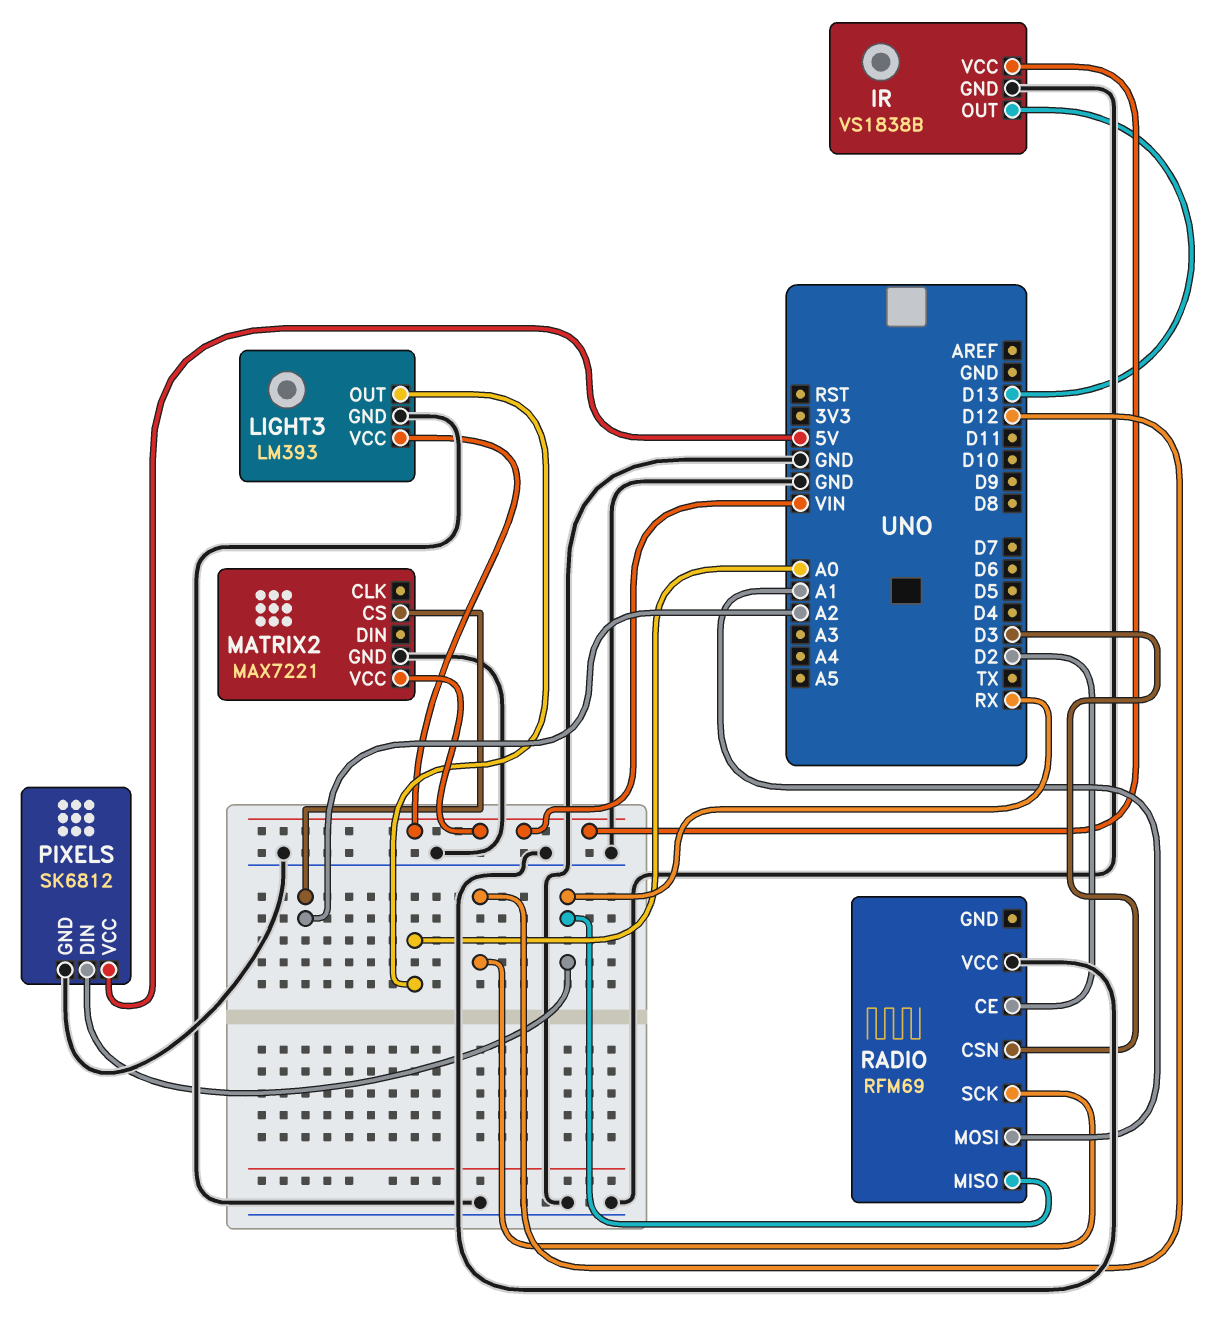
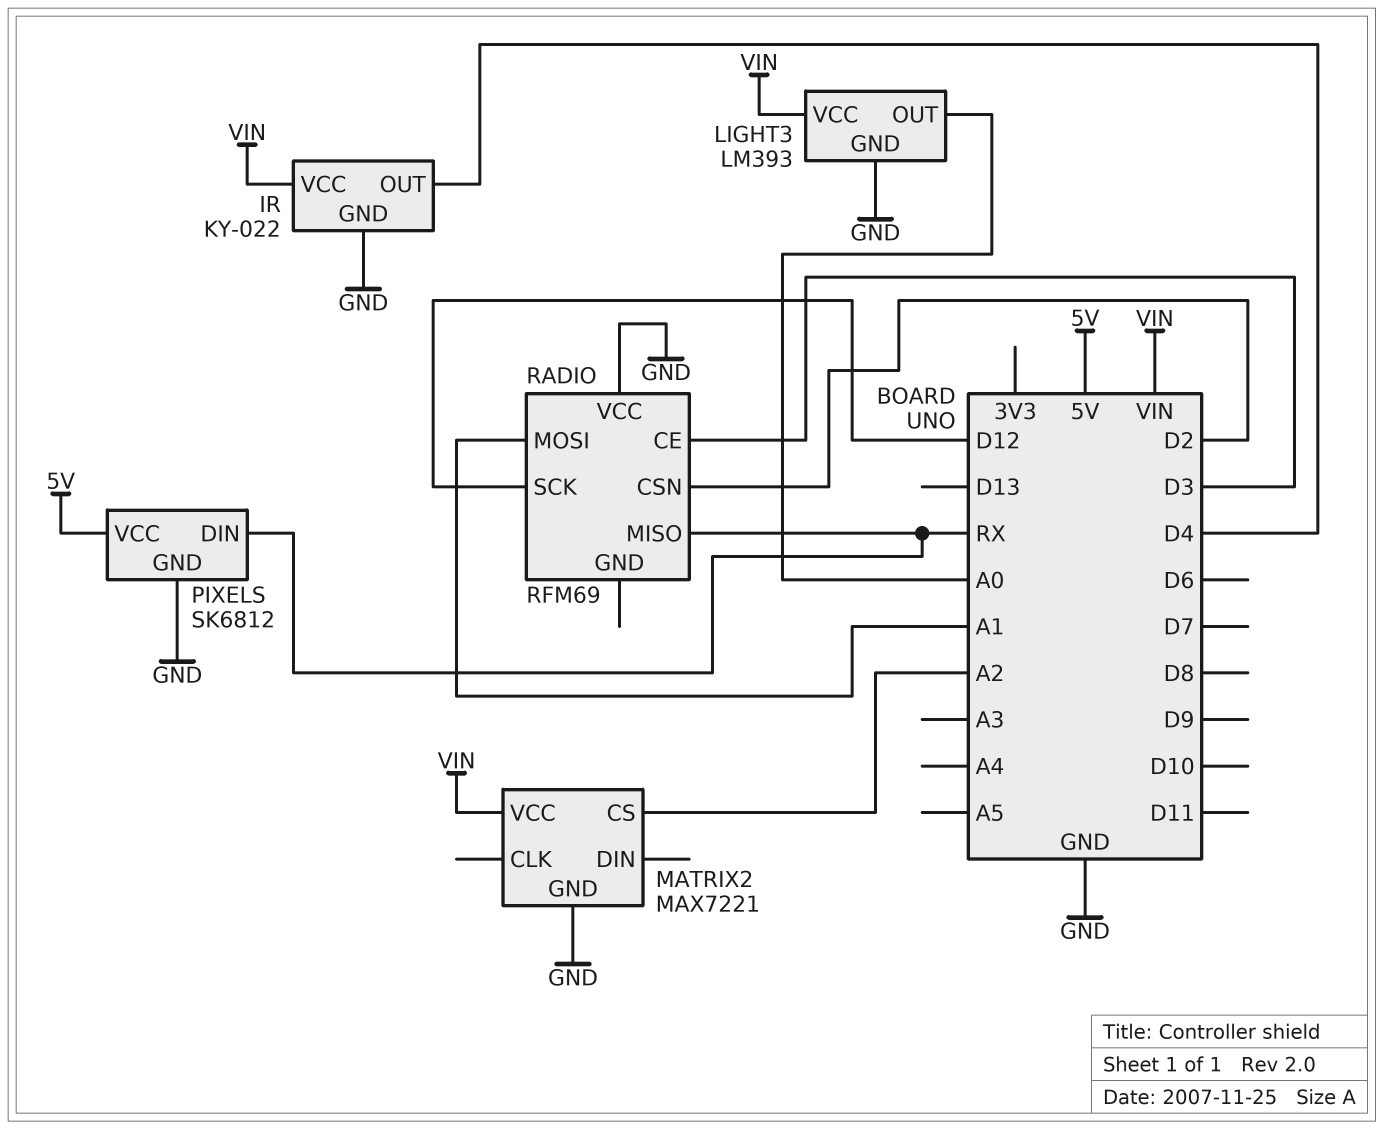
IR: VS1838B -> KY-022
IR pin OUT: D13 -> D4
RADIO pin CE: D2 -> D3
RADIO pin CSN: D3 -> D2

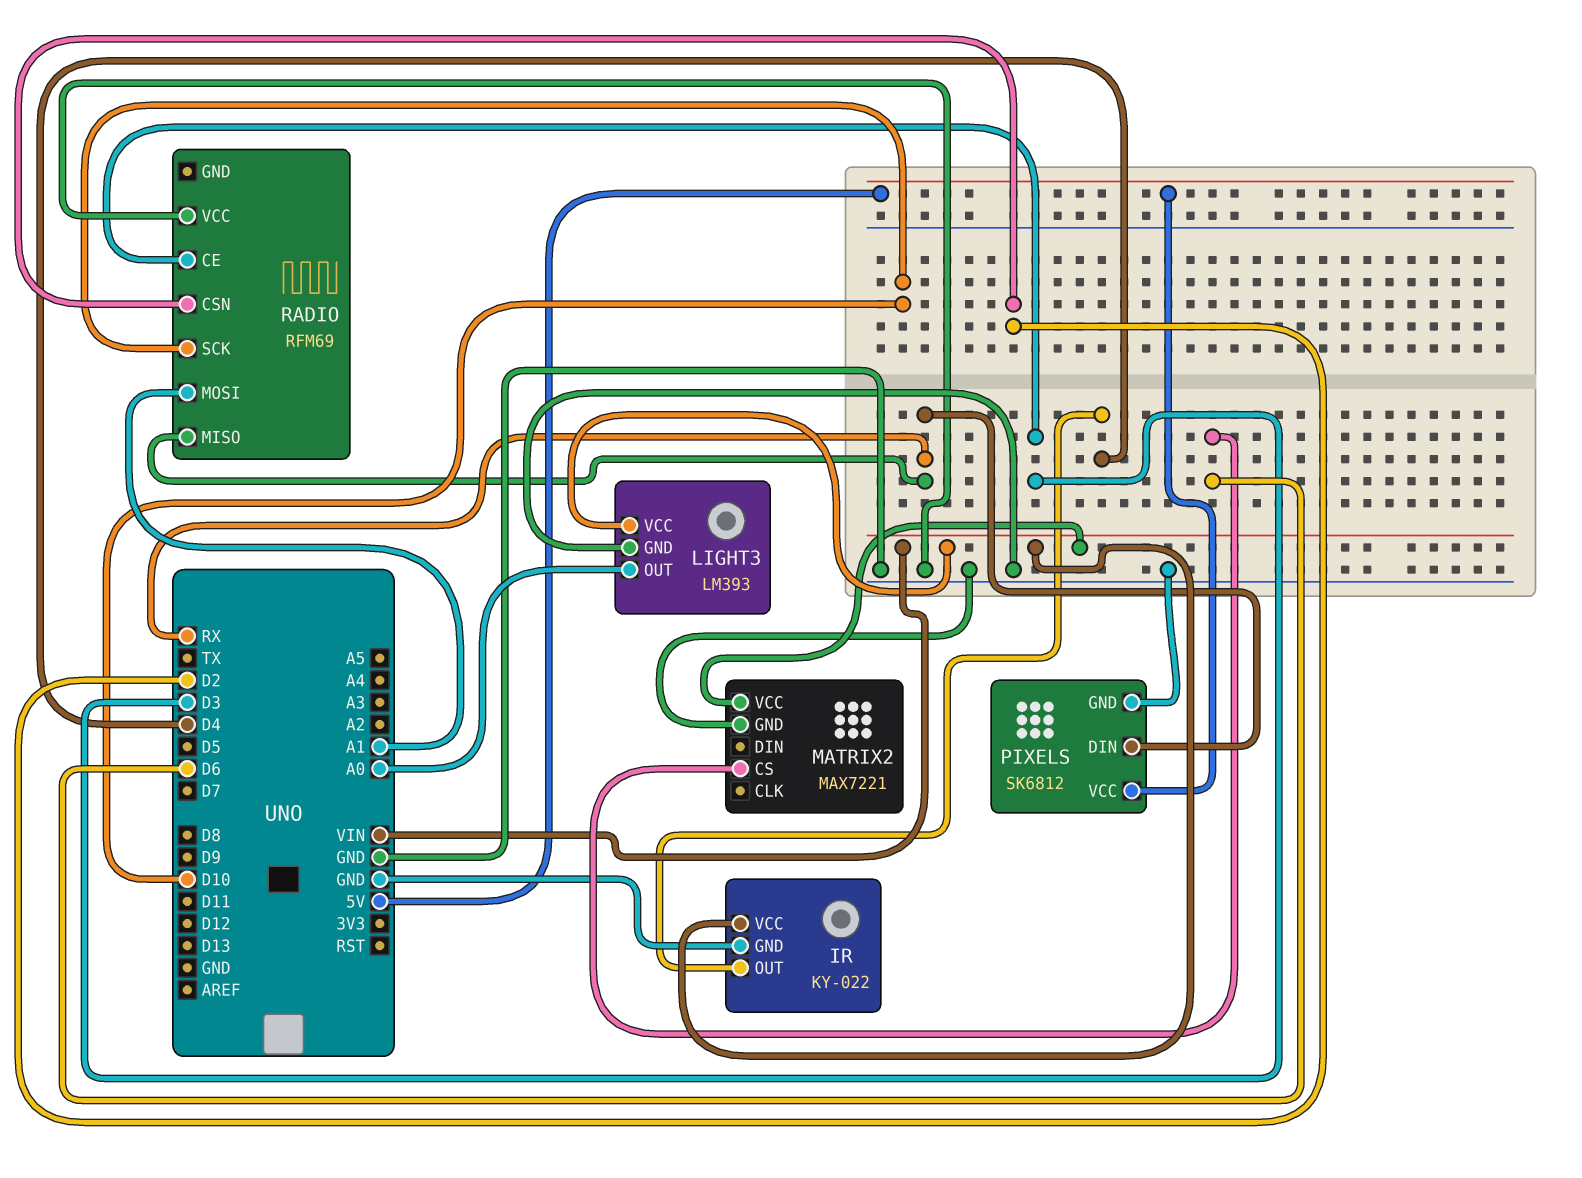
MATRIX2 pin CS: A2 -> D6
RADIO pin SCK: D12 -> D10

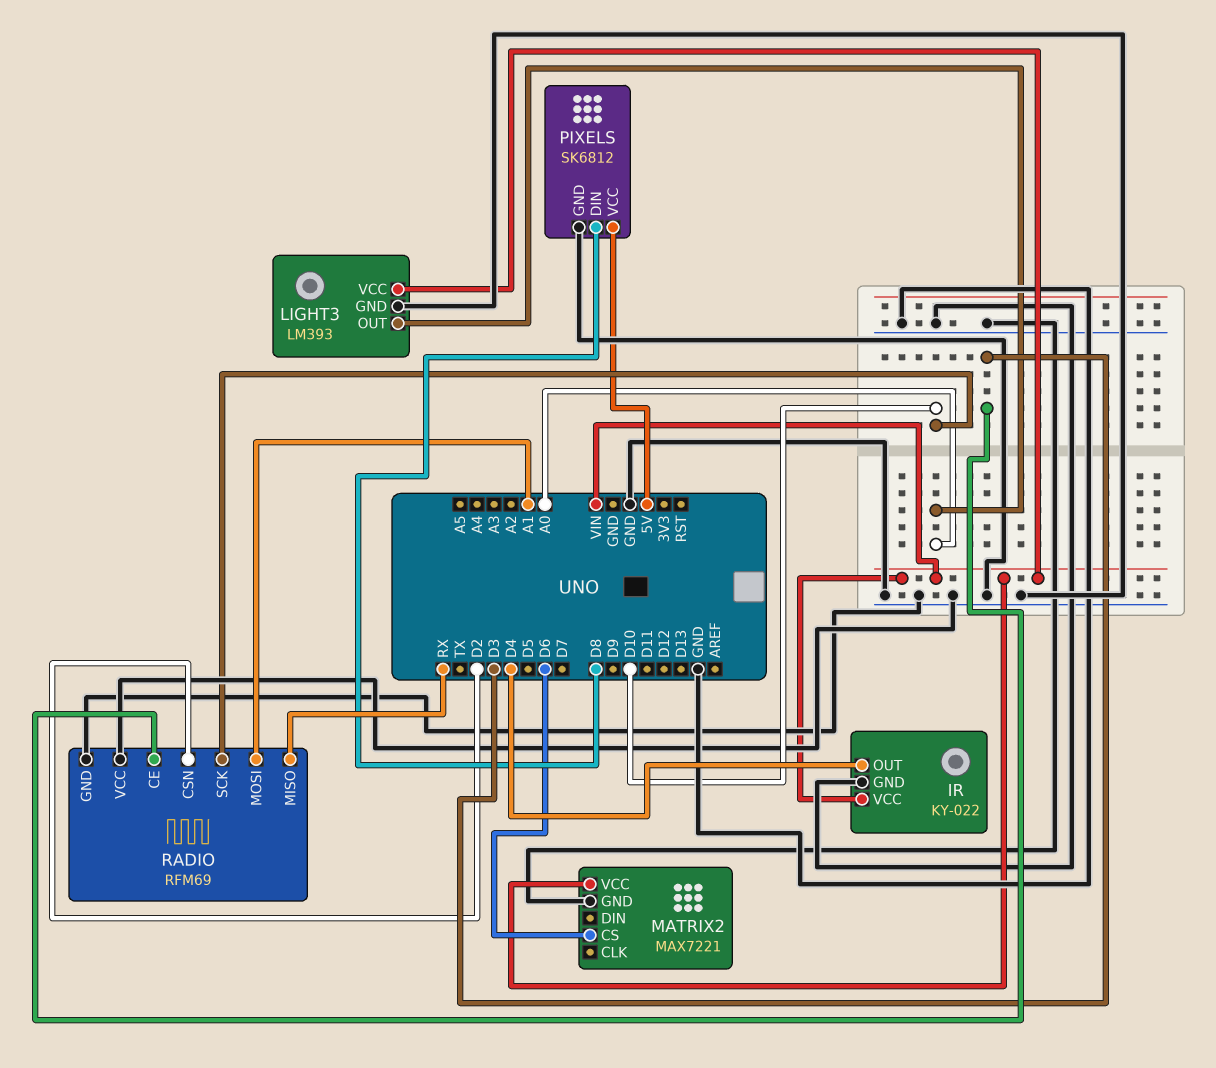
PIXELS pin DIN: RX -> D8
RADIO pin GND: none -> GND

